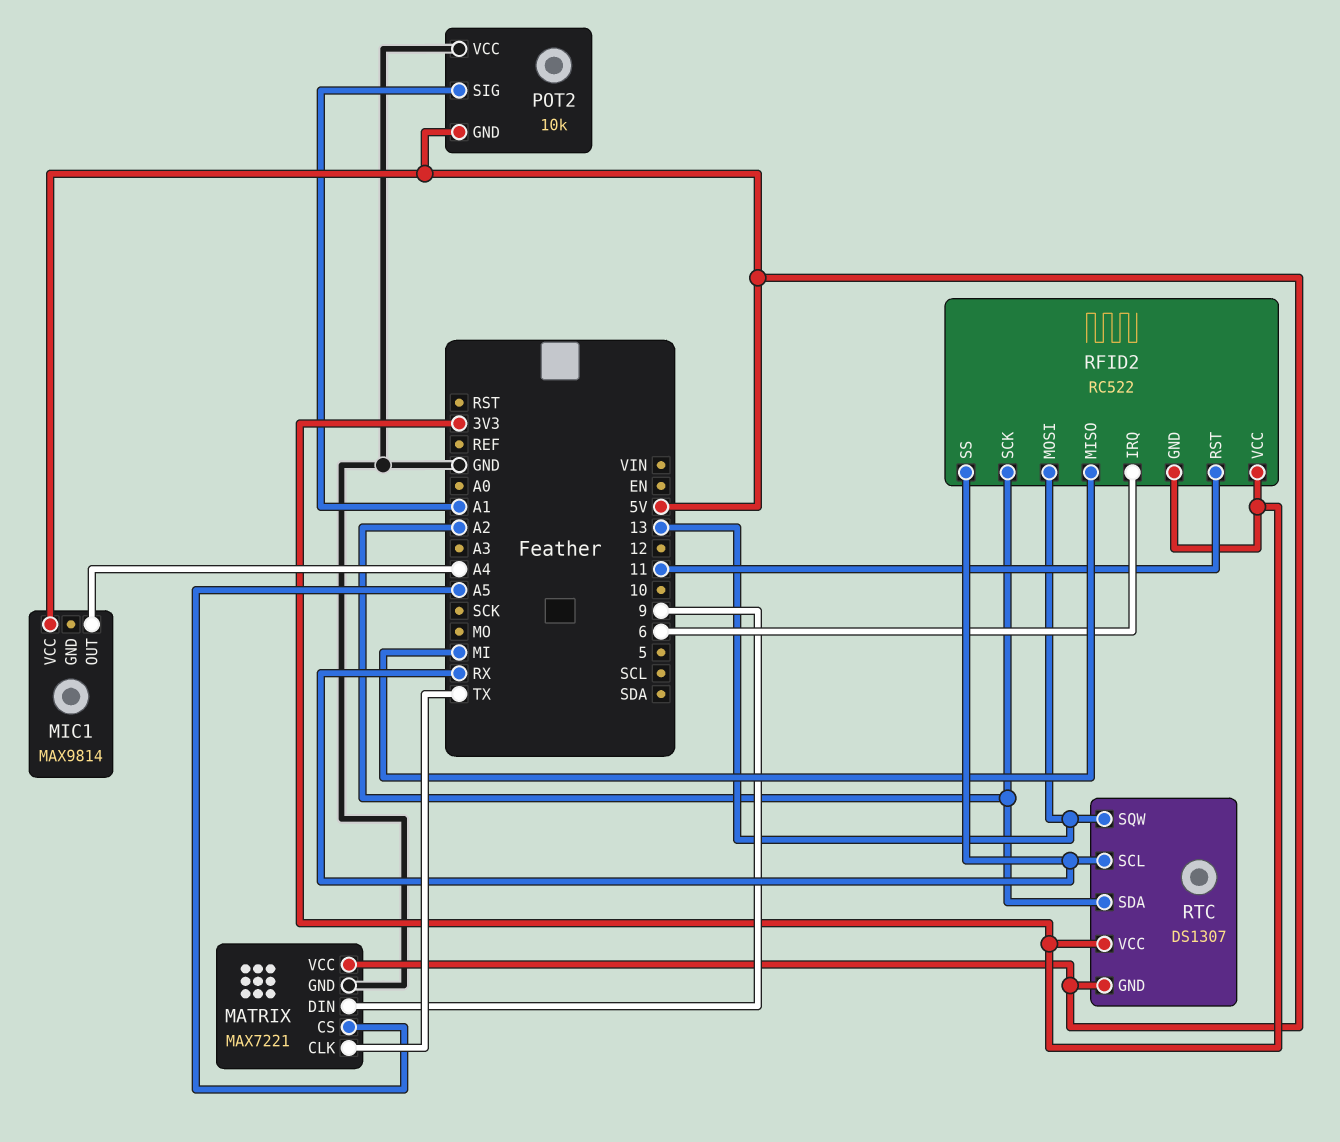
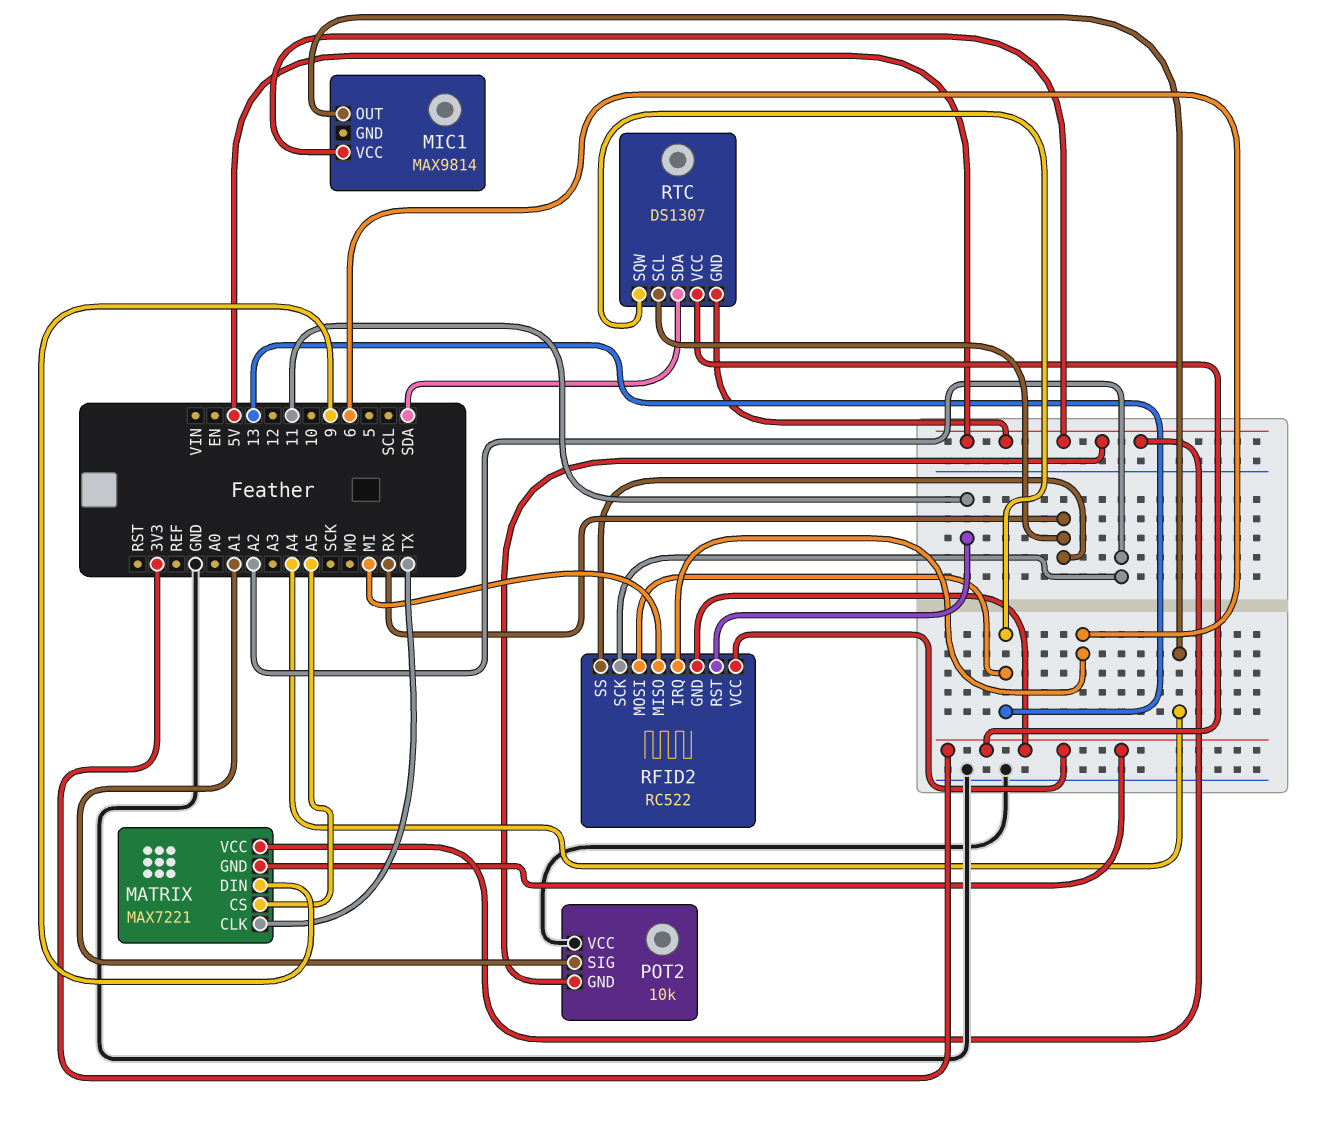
MATRIX pin GND: GND -> 3V3
RTC pin SDA: A2 -> SDA

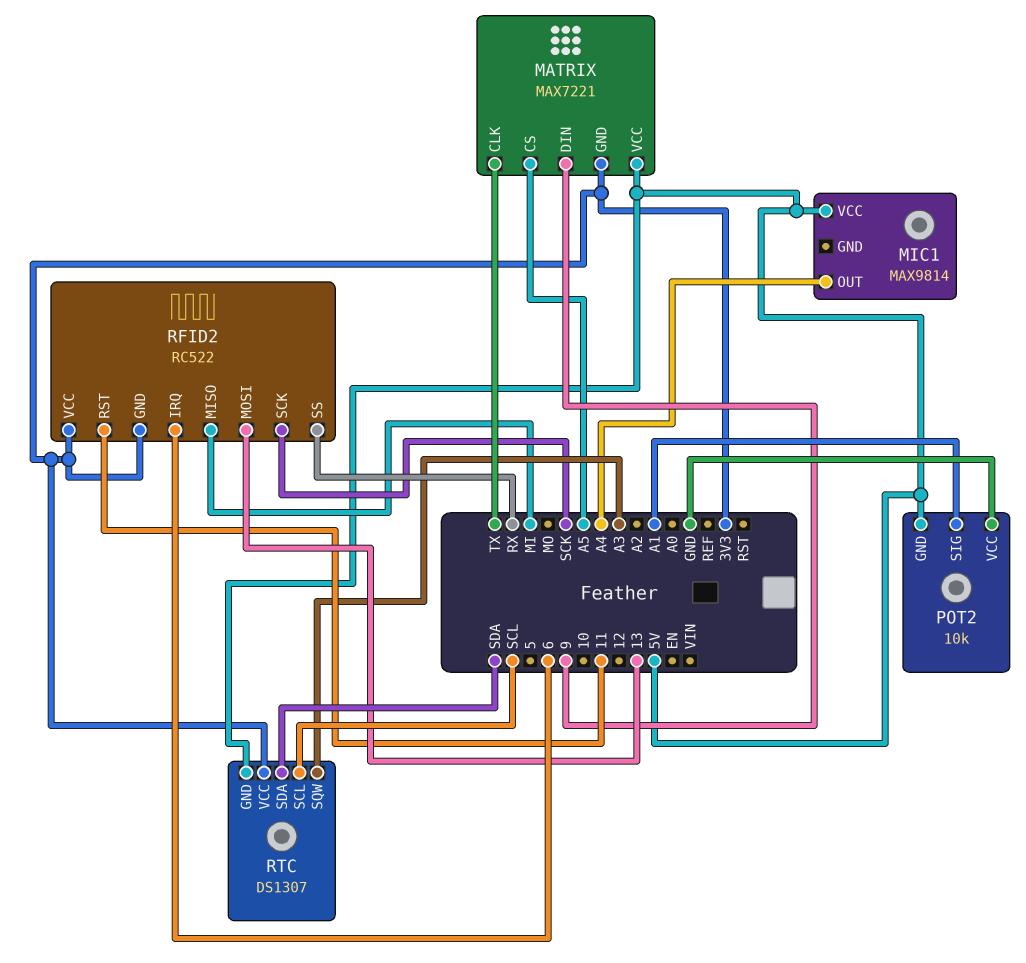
RFID2 pin SCK: A2 -> SCK
RTC pin SCL: RX -> SCL
RTC pin SQW: 13 -> A3

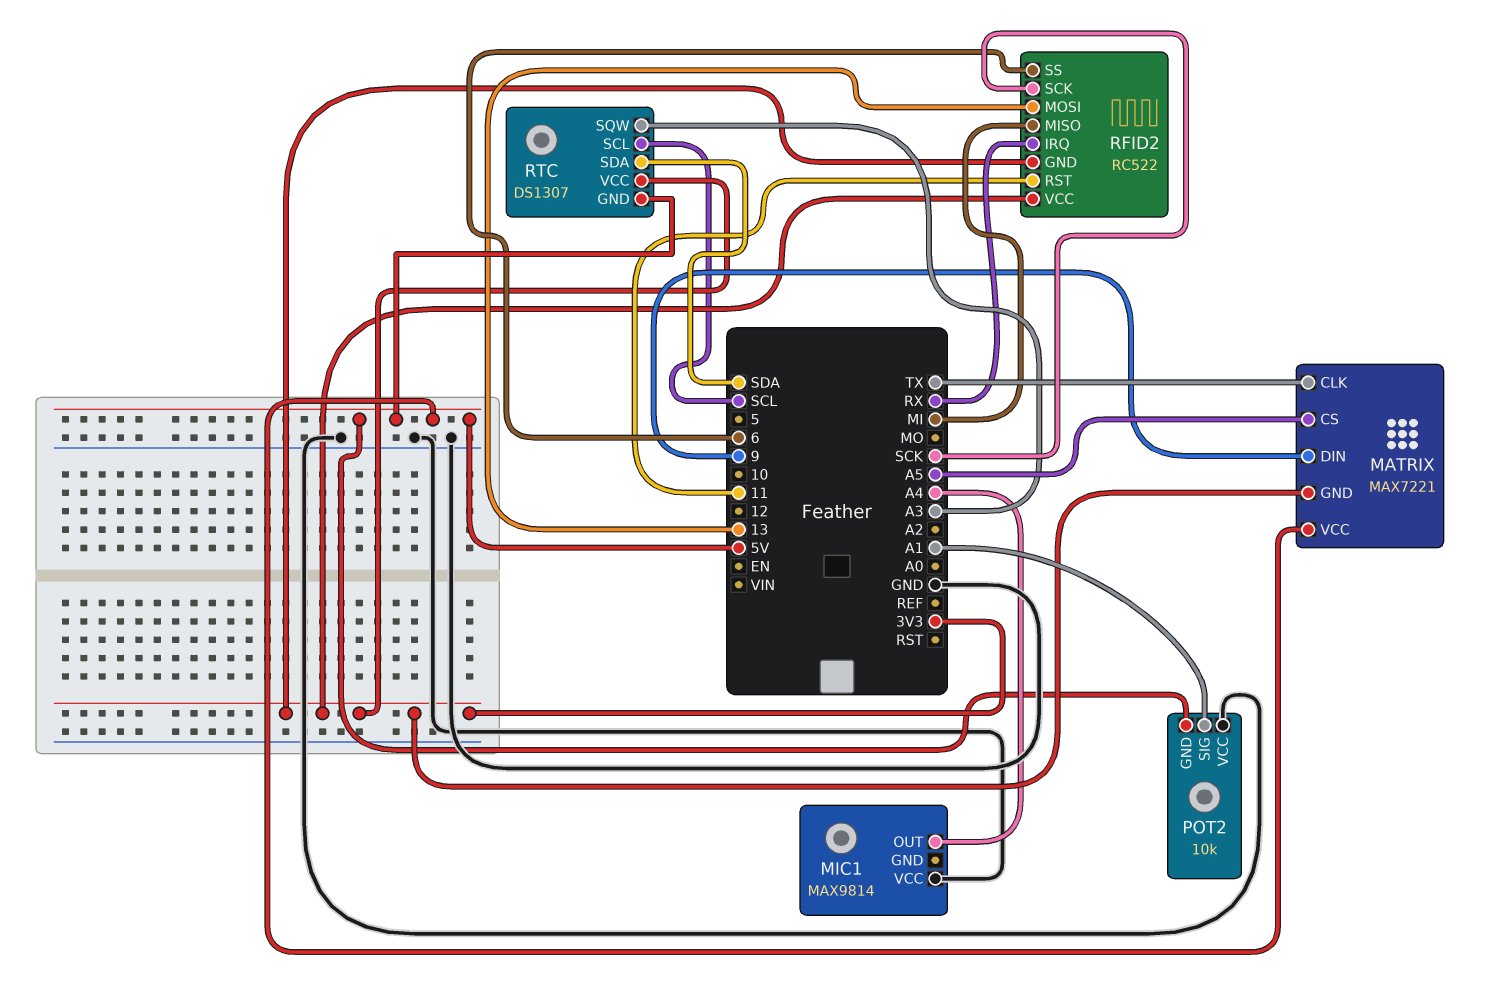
MIC1 pin VCC: 5V -> GND
RFID2 pin IRQ: 6 -> RX
RFID2 pin SS: RX -> 6

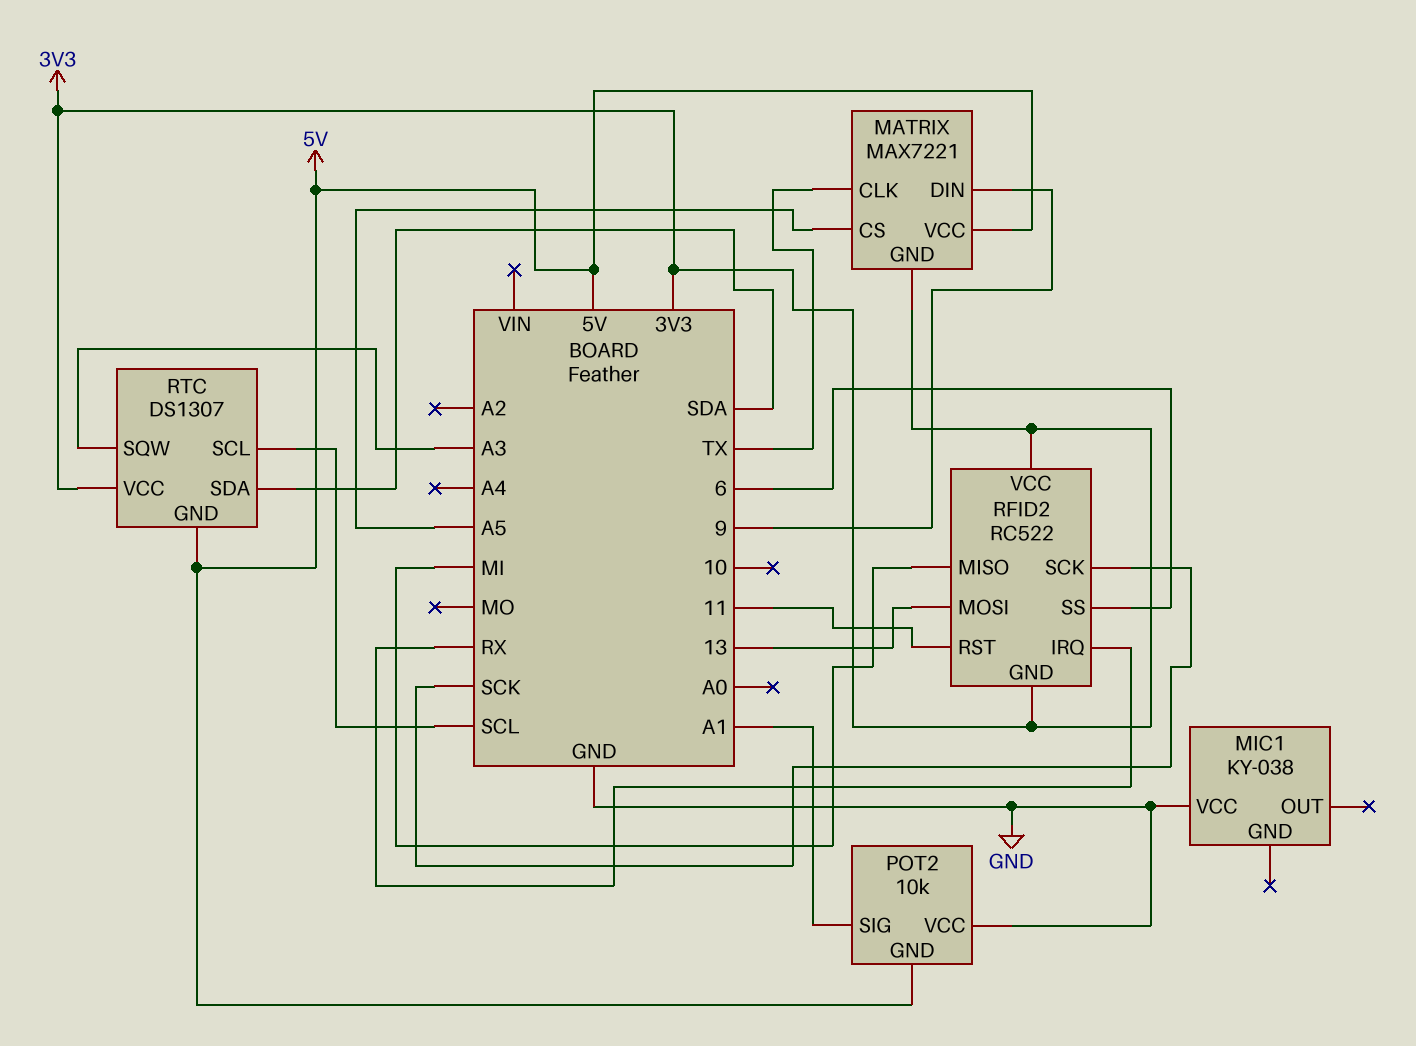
MIC1: MAX9814 -> KY-038
MIC1 pin OUT: A4 -> none

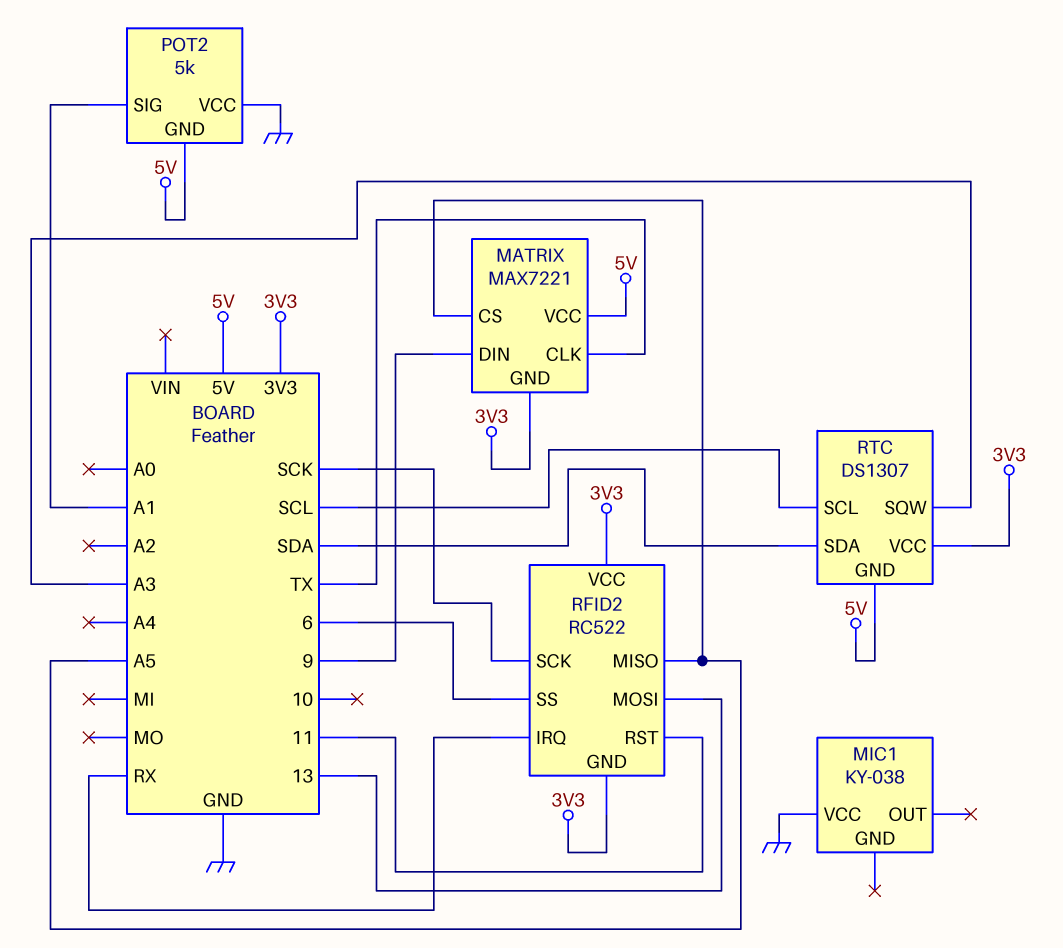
POT2: 10k -> 5k
RFID2 pin MISO: MI -> A5

